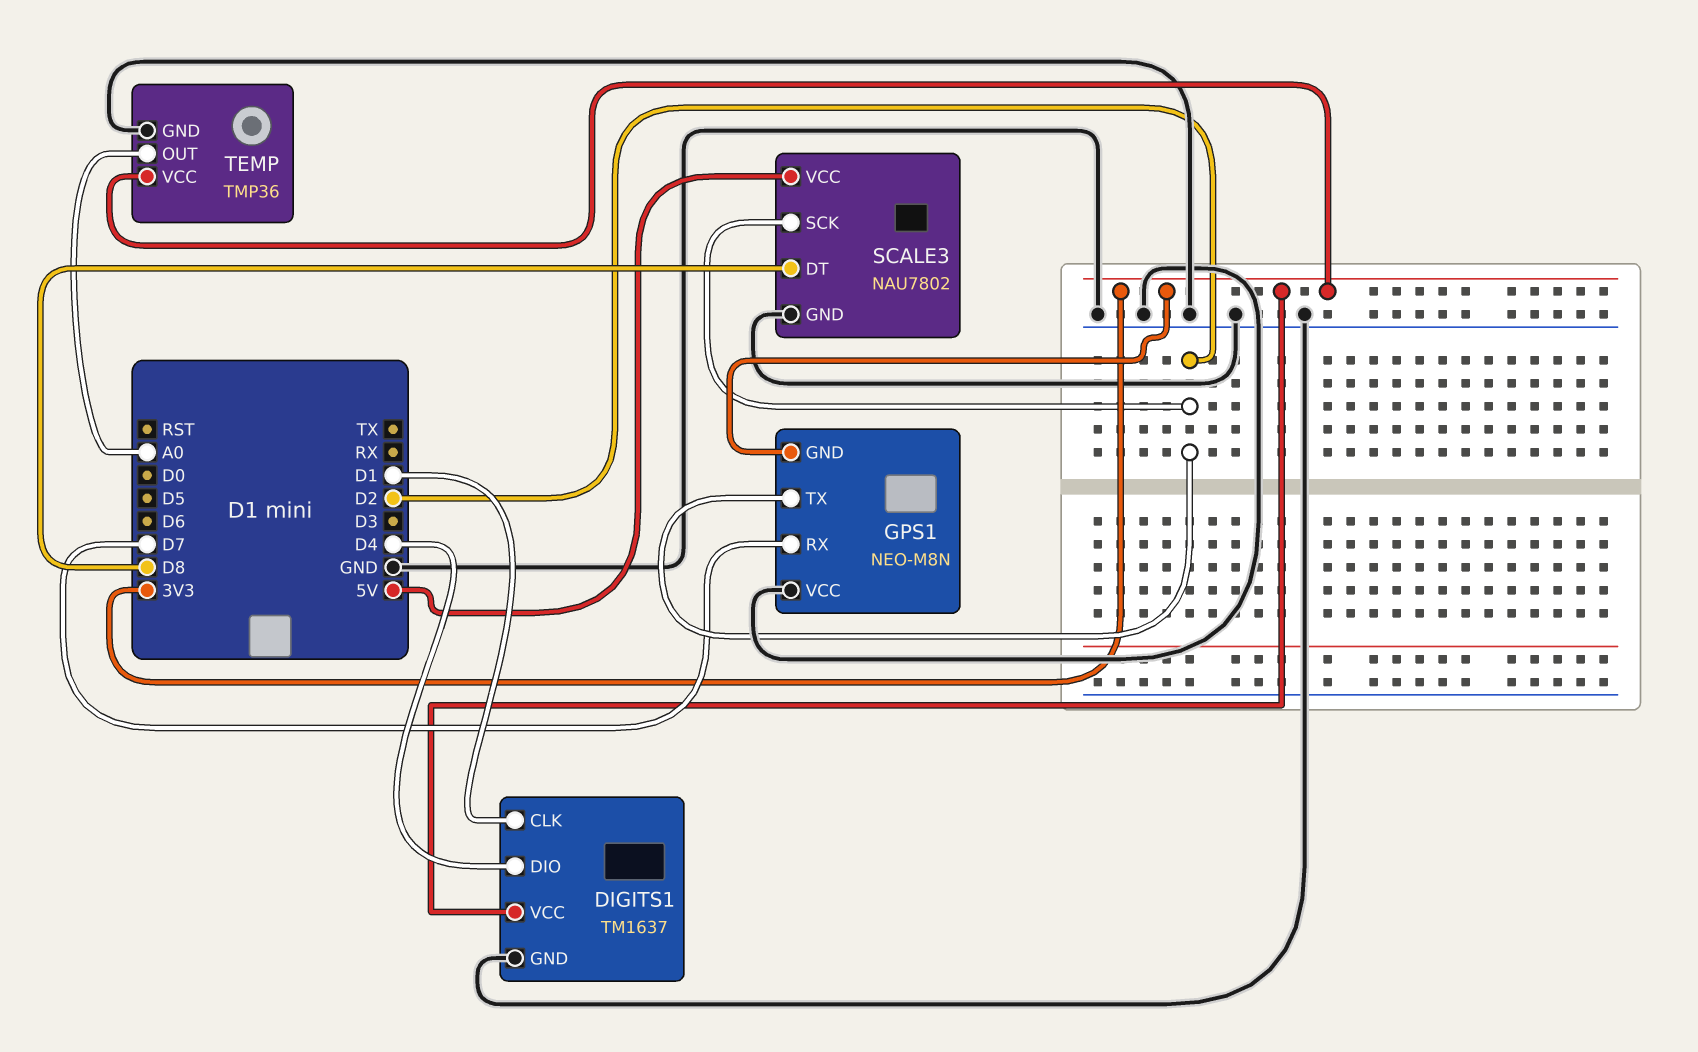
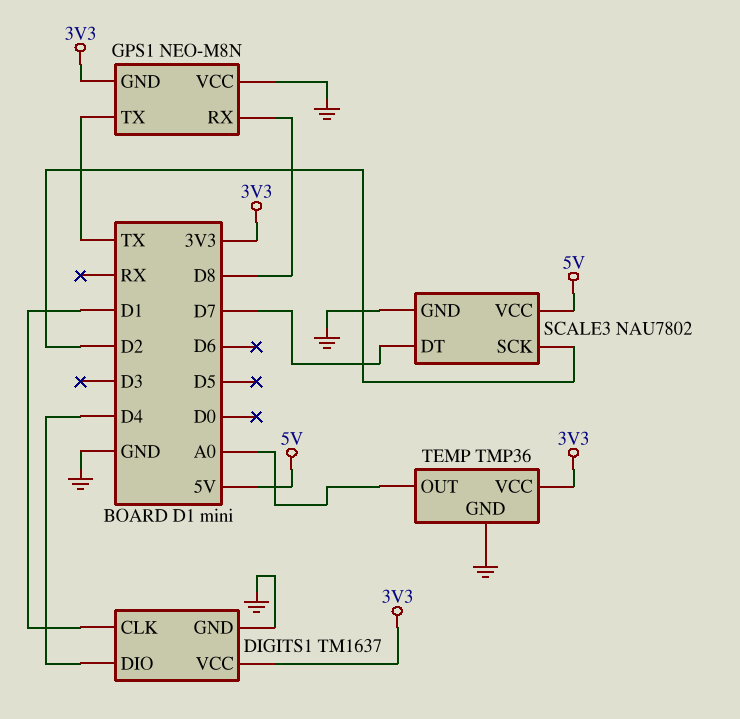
GPS1 pin RX: D7 -> D8
GPS1 pin TX: D2 -> TX
SCALE3 pin DT: D8 -> D7

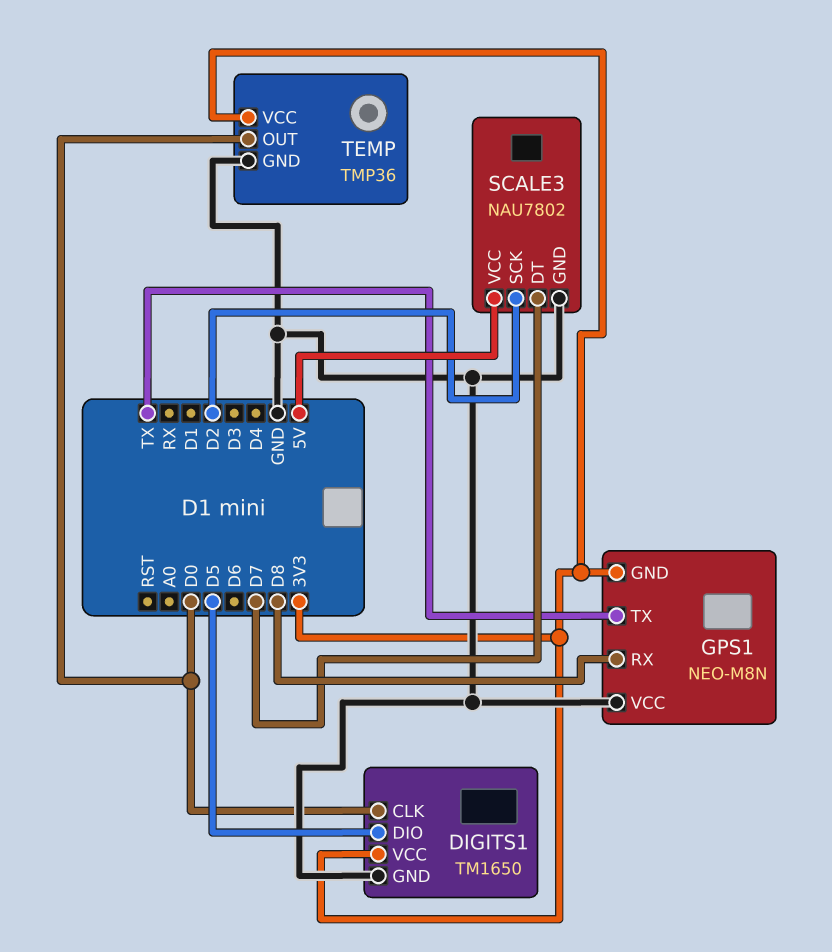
DIGITS1: TM1637 -> TM1650
DIGITS1 pin CLK: D1 -> D0
DIGITS1 pin DIO: D4 -> D5
TEMP pin OUT: A0 -> D0

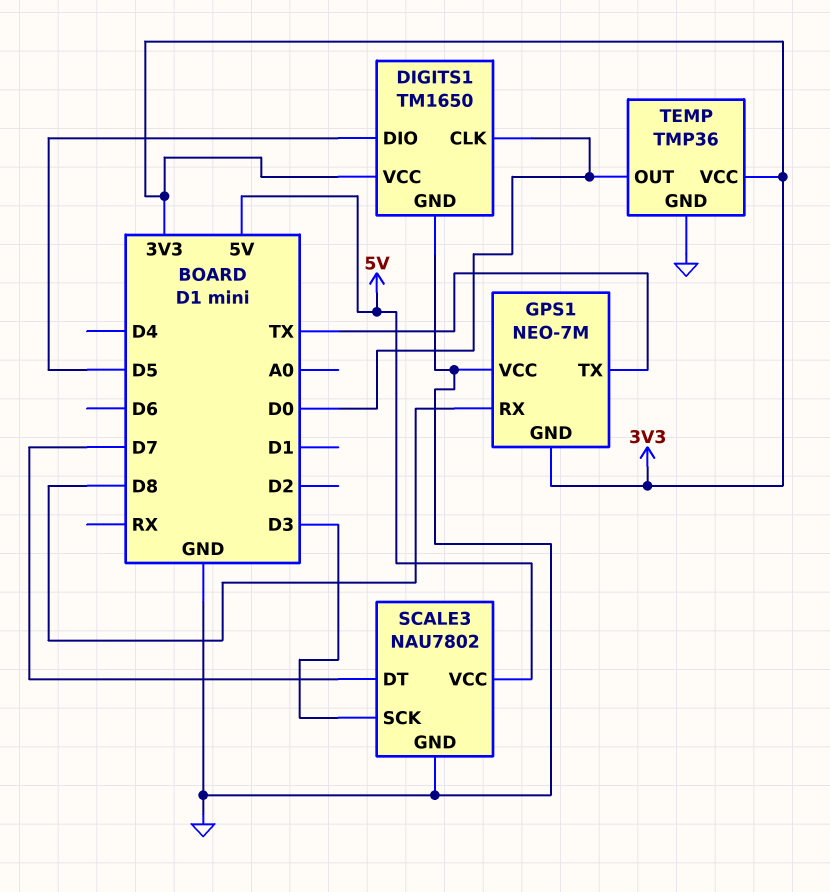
GPS1: NEO-M8N -> NEO-7M
SCALE3 pin SCK: D2 -> D3

